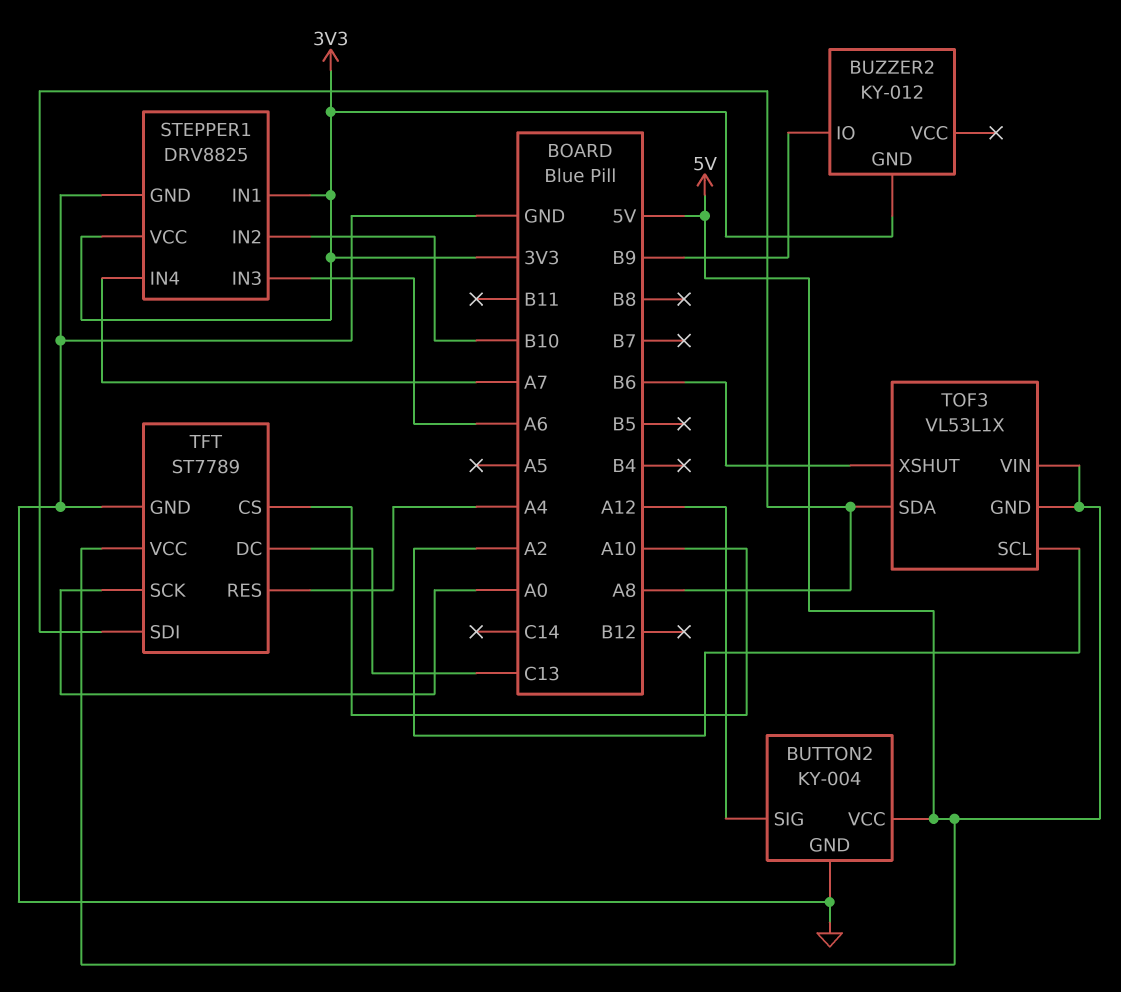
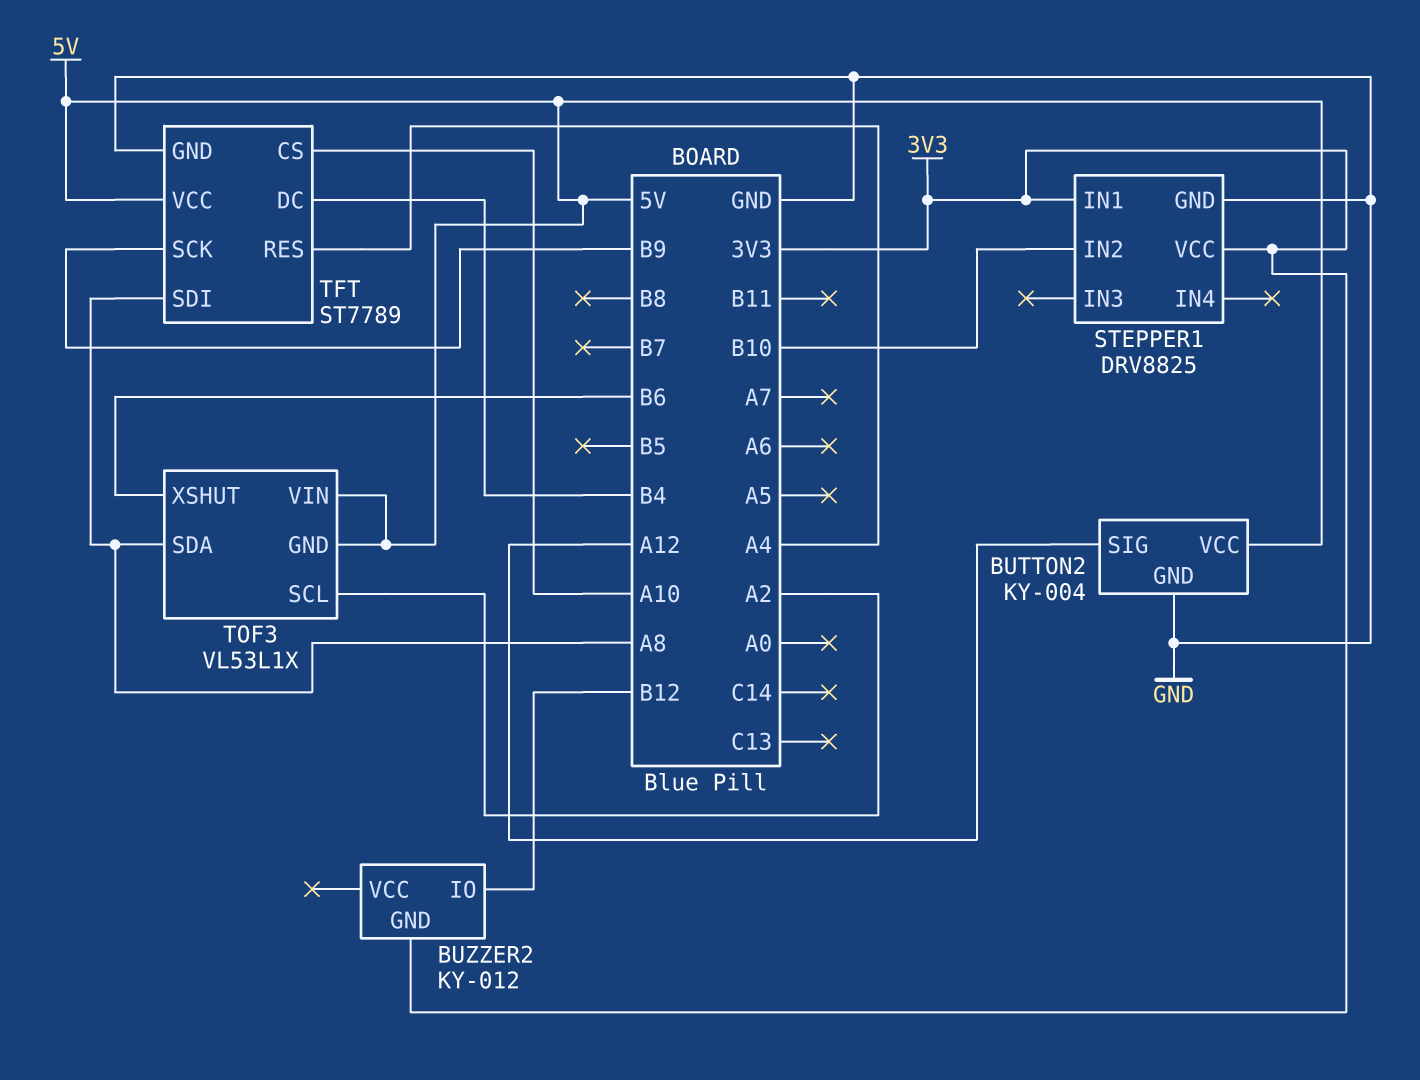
BUZZER2 pin IO: B9 -> B12
STEPPER1 pin IN3: A6 -> none
STEPPER1 pin IN4: A7 -> none
TFT pin DC: C13 -> B4
TFT pin SCK: A0 -> B9

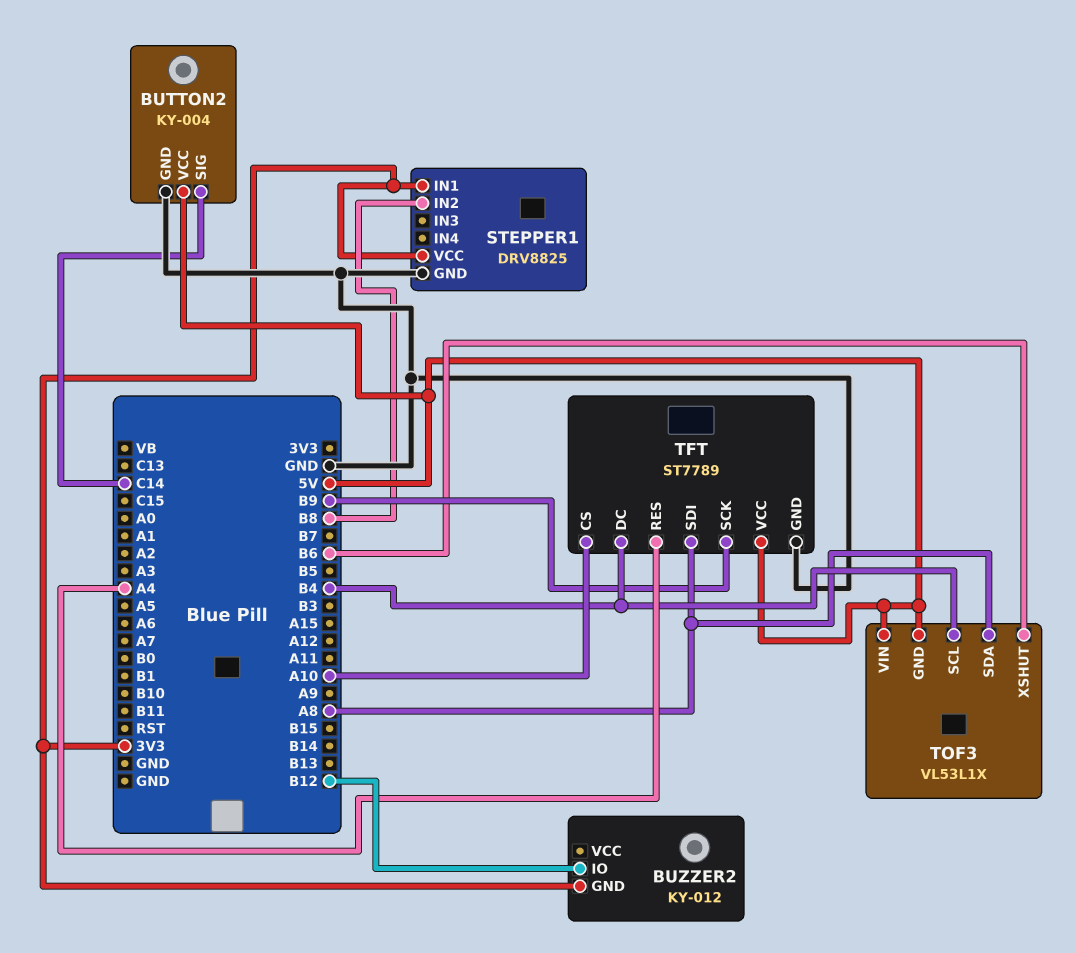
BUTTON2 pin SIG: A12 -> C14
STEPPER1 pin IN2: B10 -> B8
TOF3 pin SCL: A2 -> B4

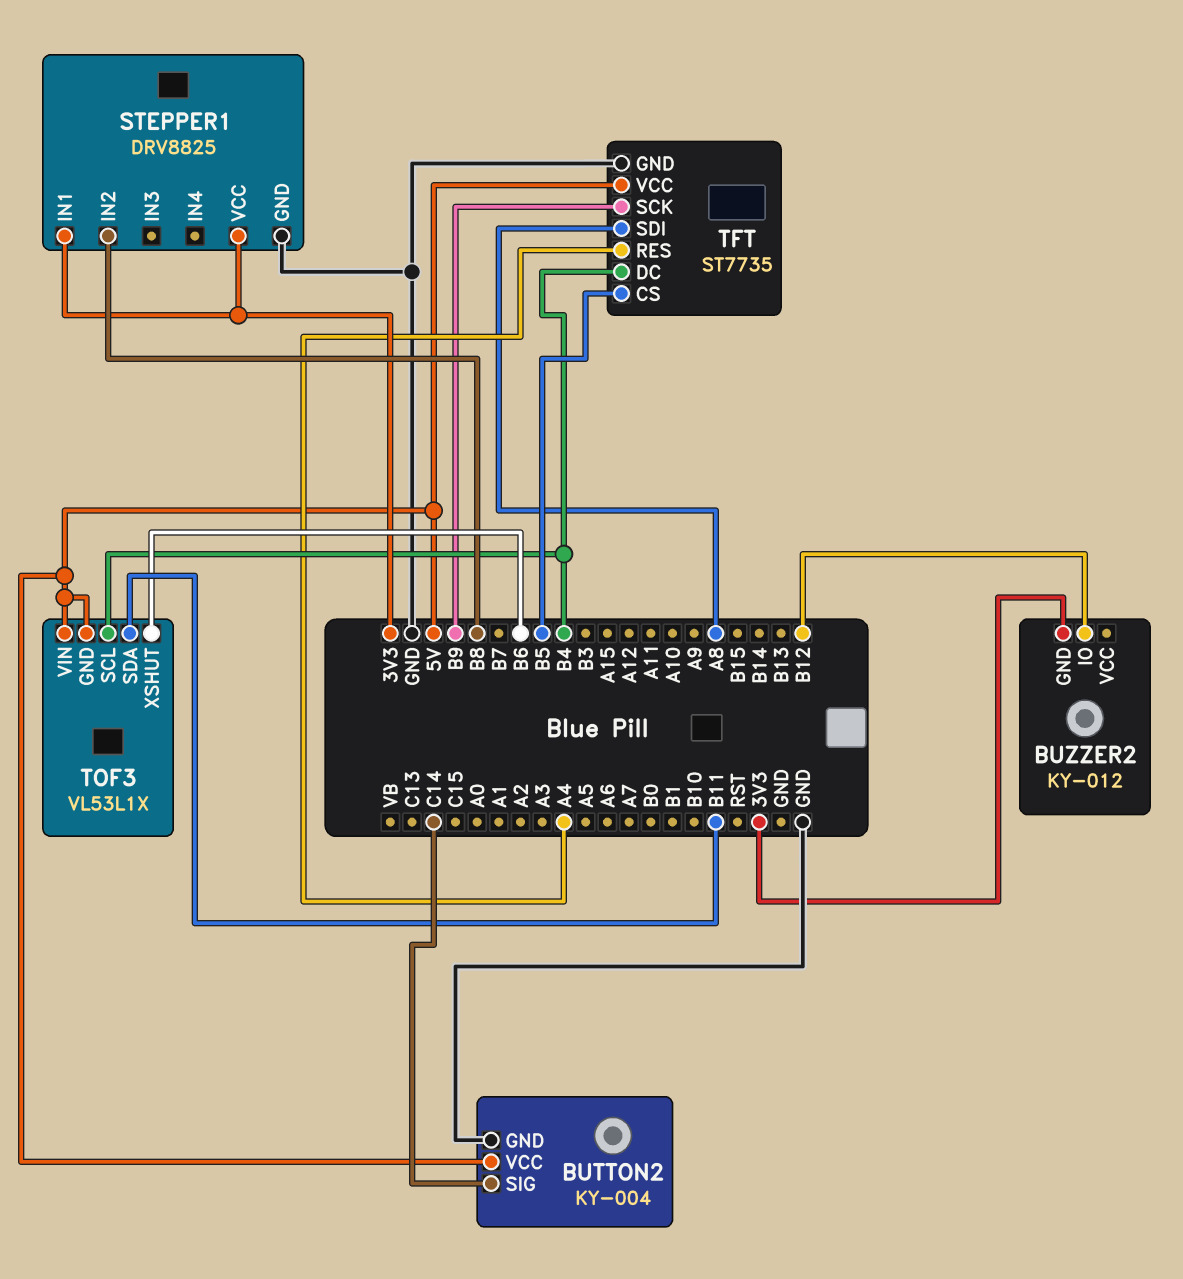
TFT: ST7789 -> ST7735
TFT pin CS: A10 -> B5
TOF3 pin SDA: A8 -> B11

